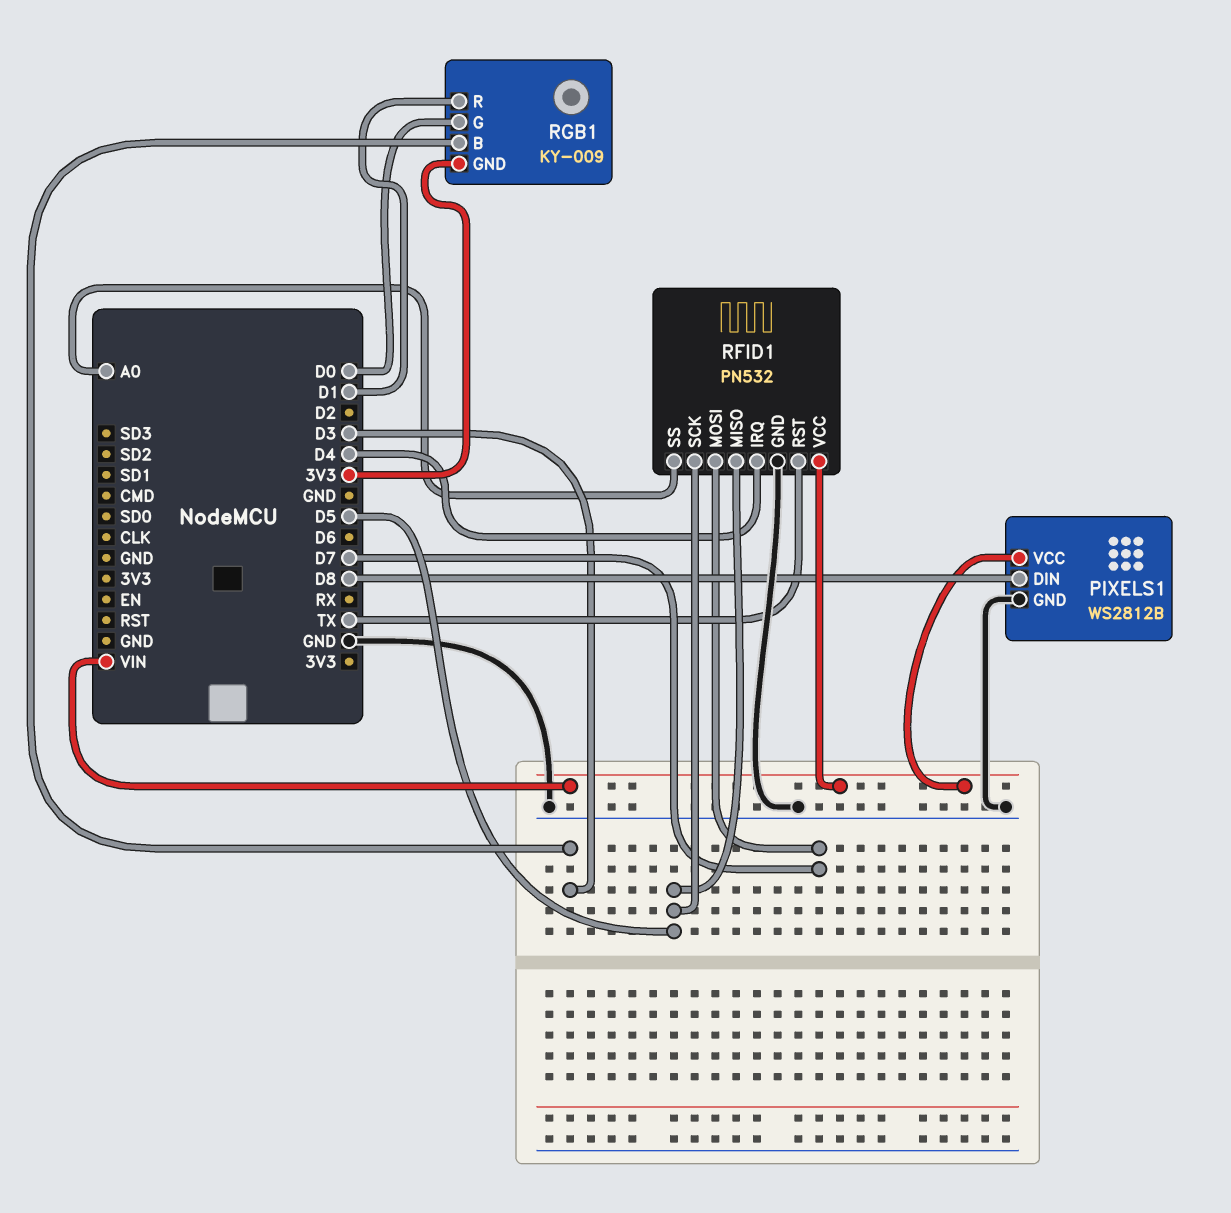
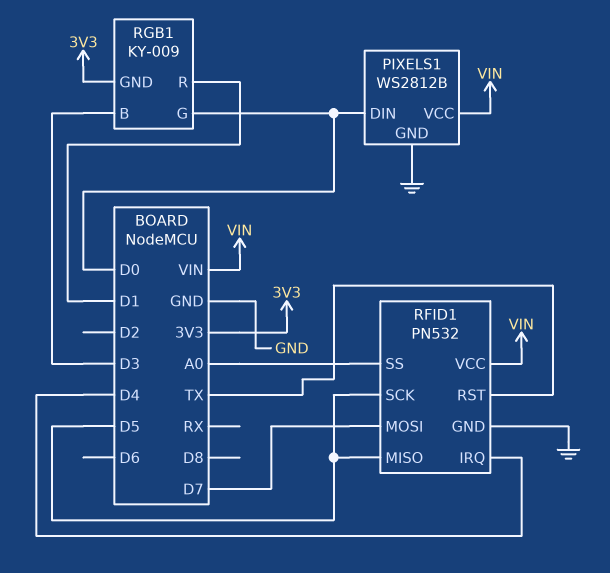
PIXELS1 pin DIN: D8 -> D0

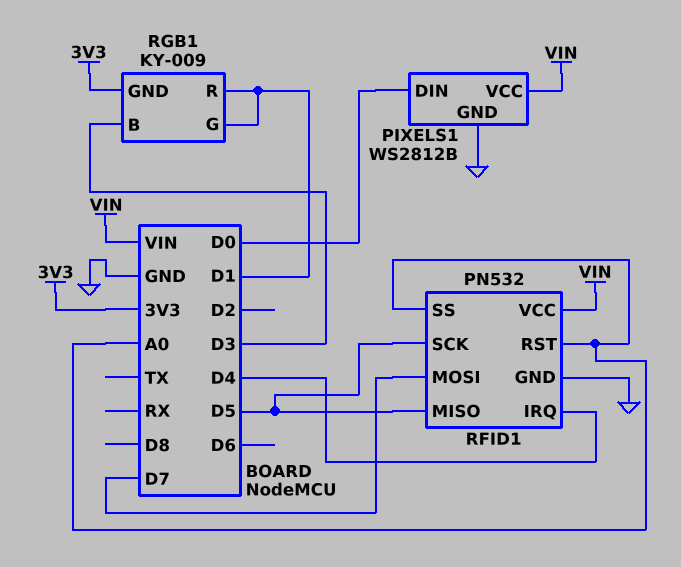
RFID1 pin RST: TX -> A0
RGB1 pin G: D0 -> D1

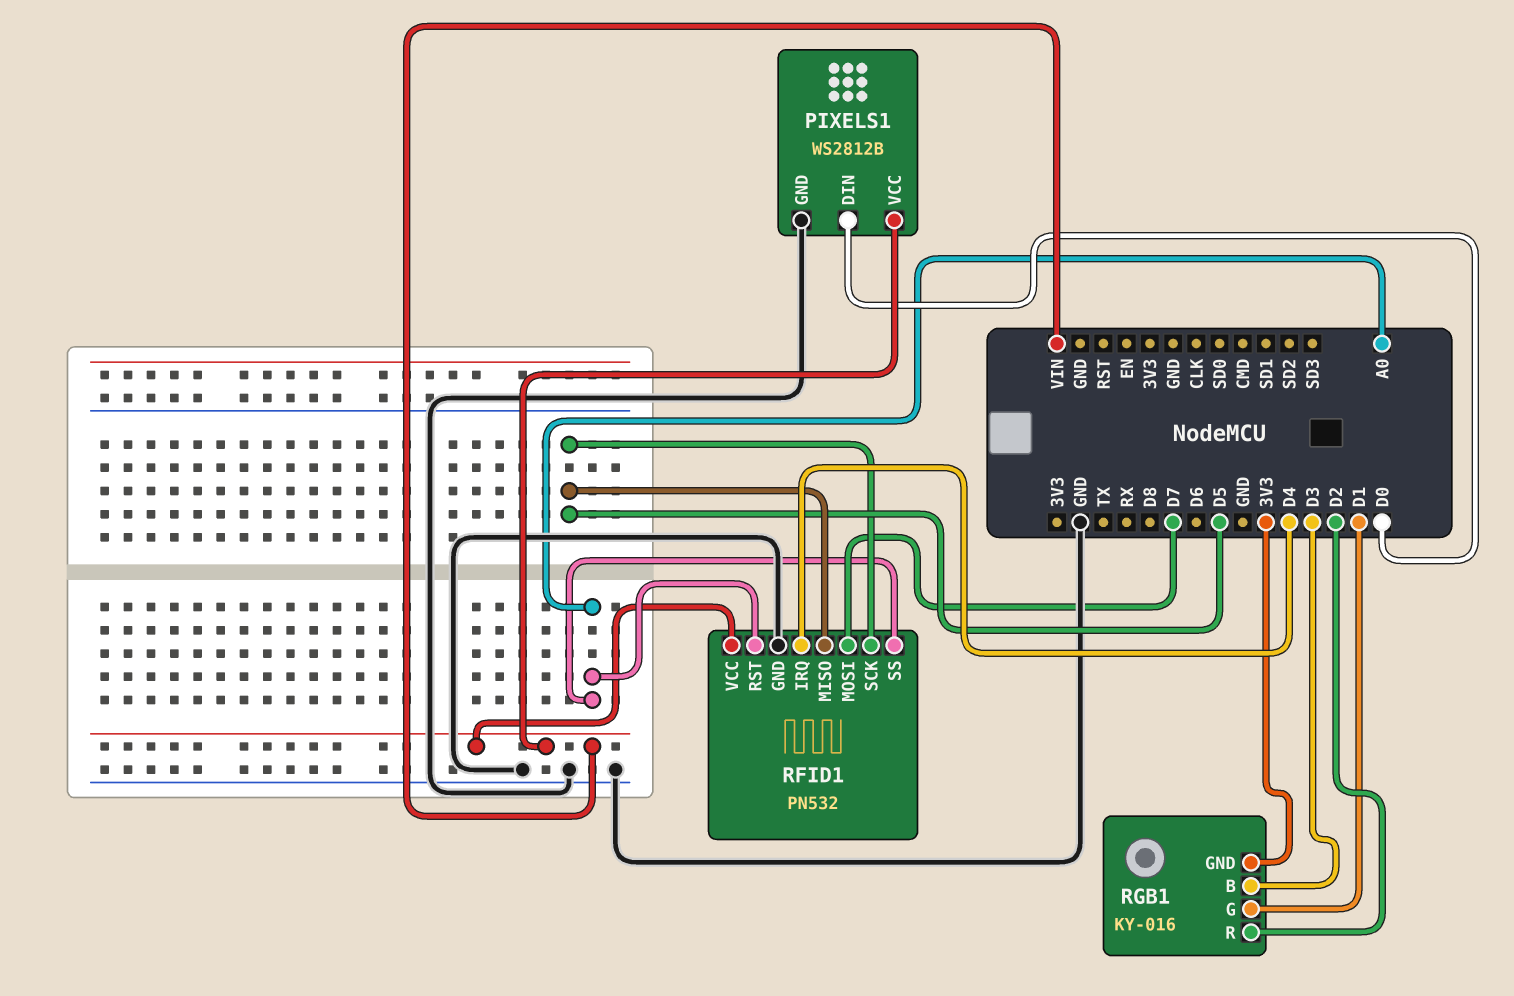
RGB1: KY-009 -> KY-016
RGB1 pin R: D1 -> D2

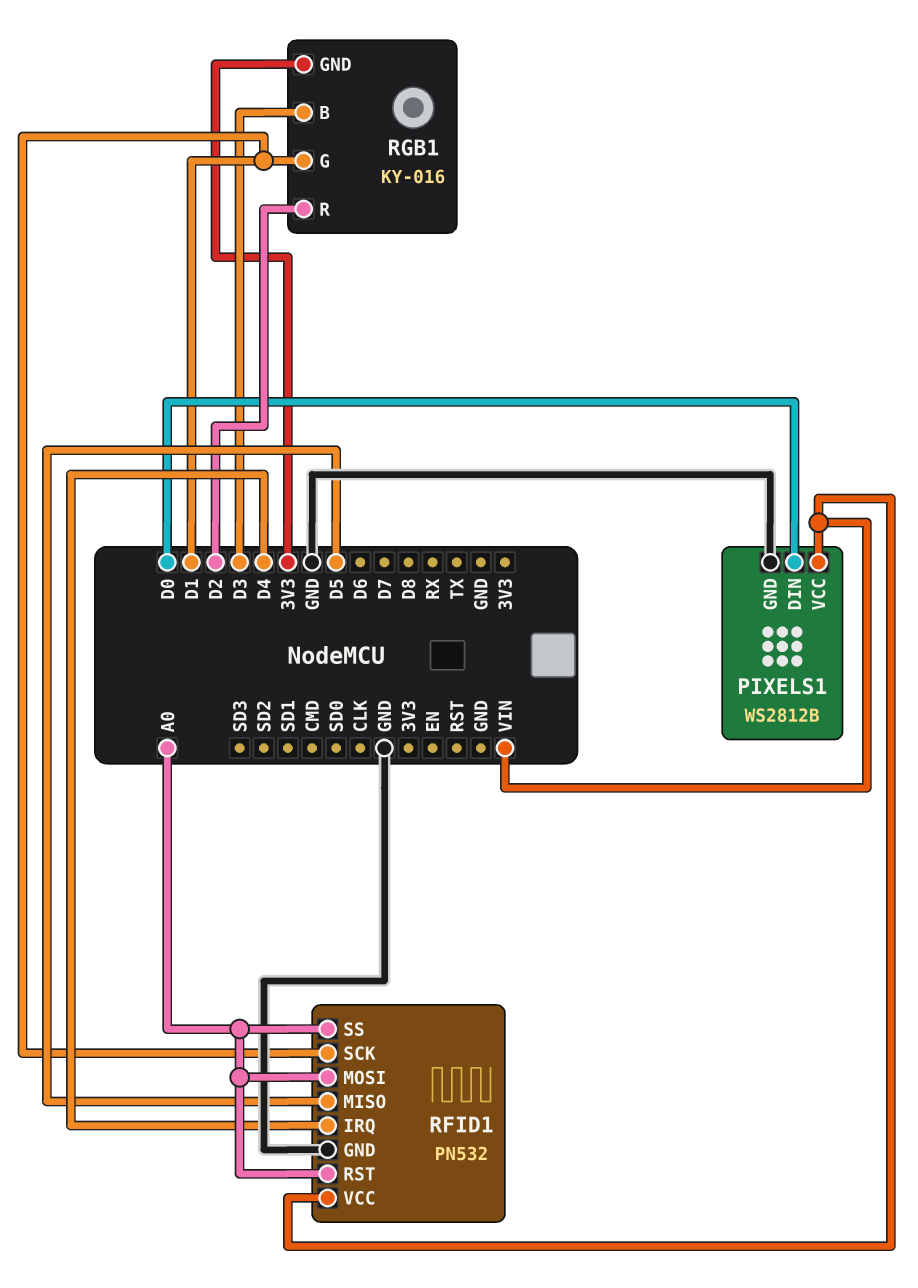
RFID1 pin MOSI: D7 -> A0
RFID1 pin SCK: D5 -> D1

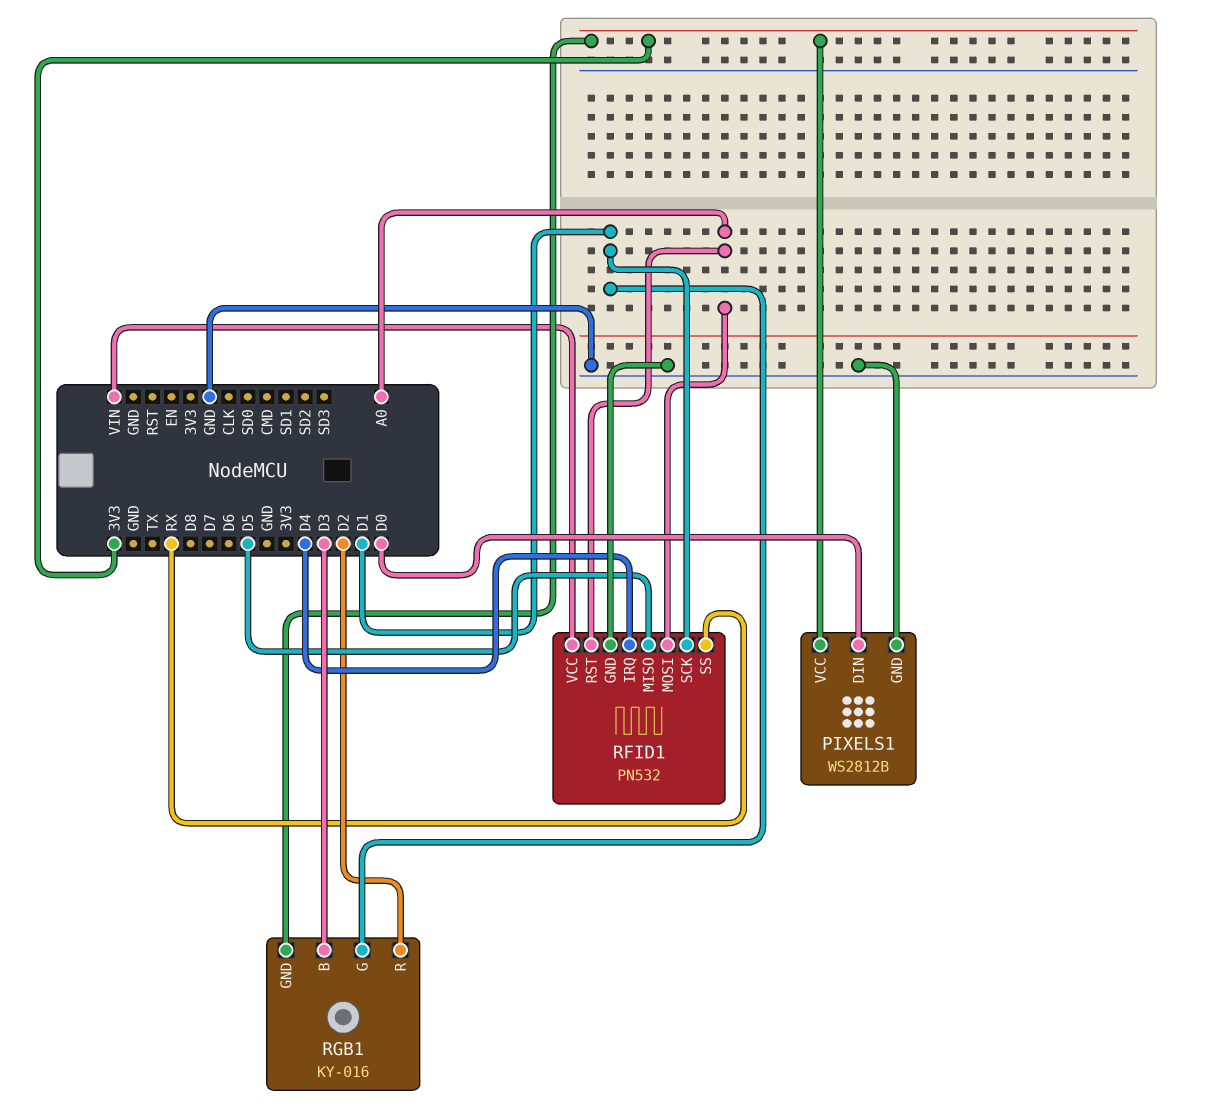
PIXELS1 pin VCC: VIN -> 3V3
RFID1 pin SS: A0 -> RX

